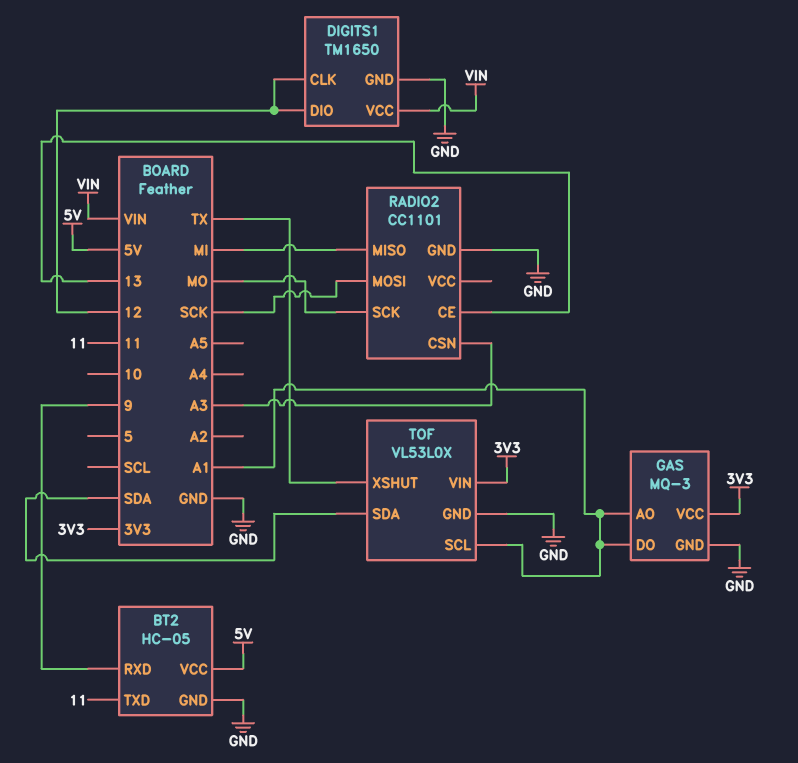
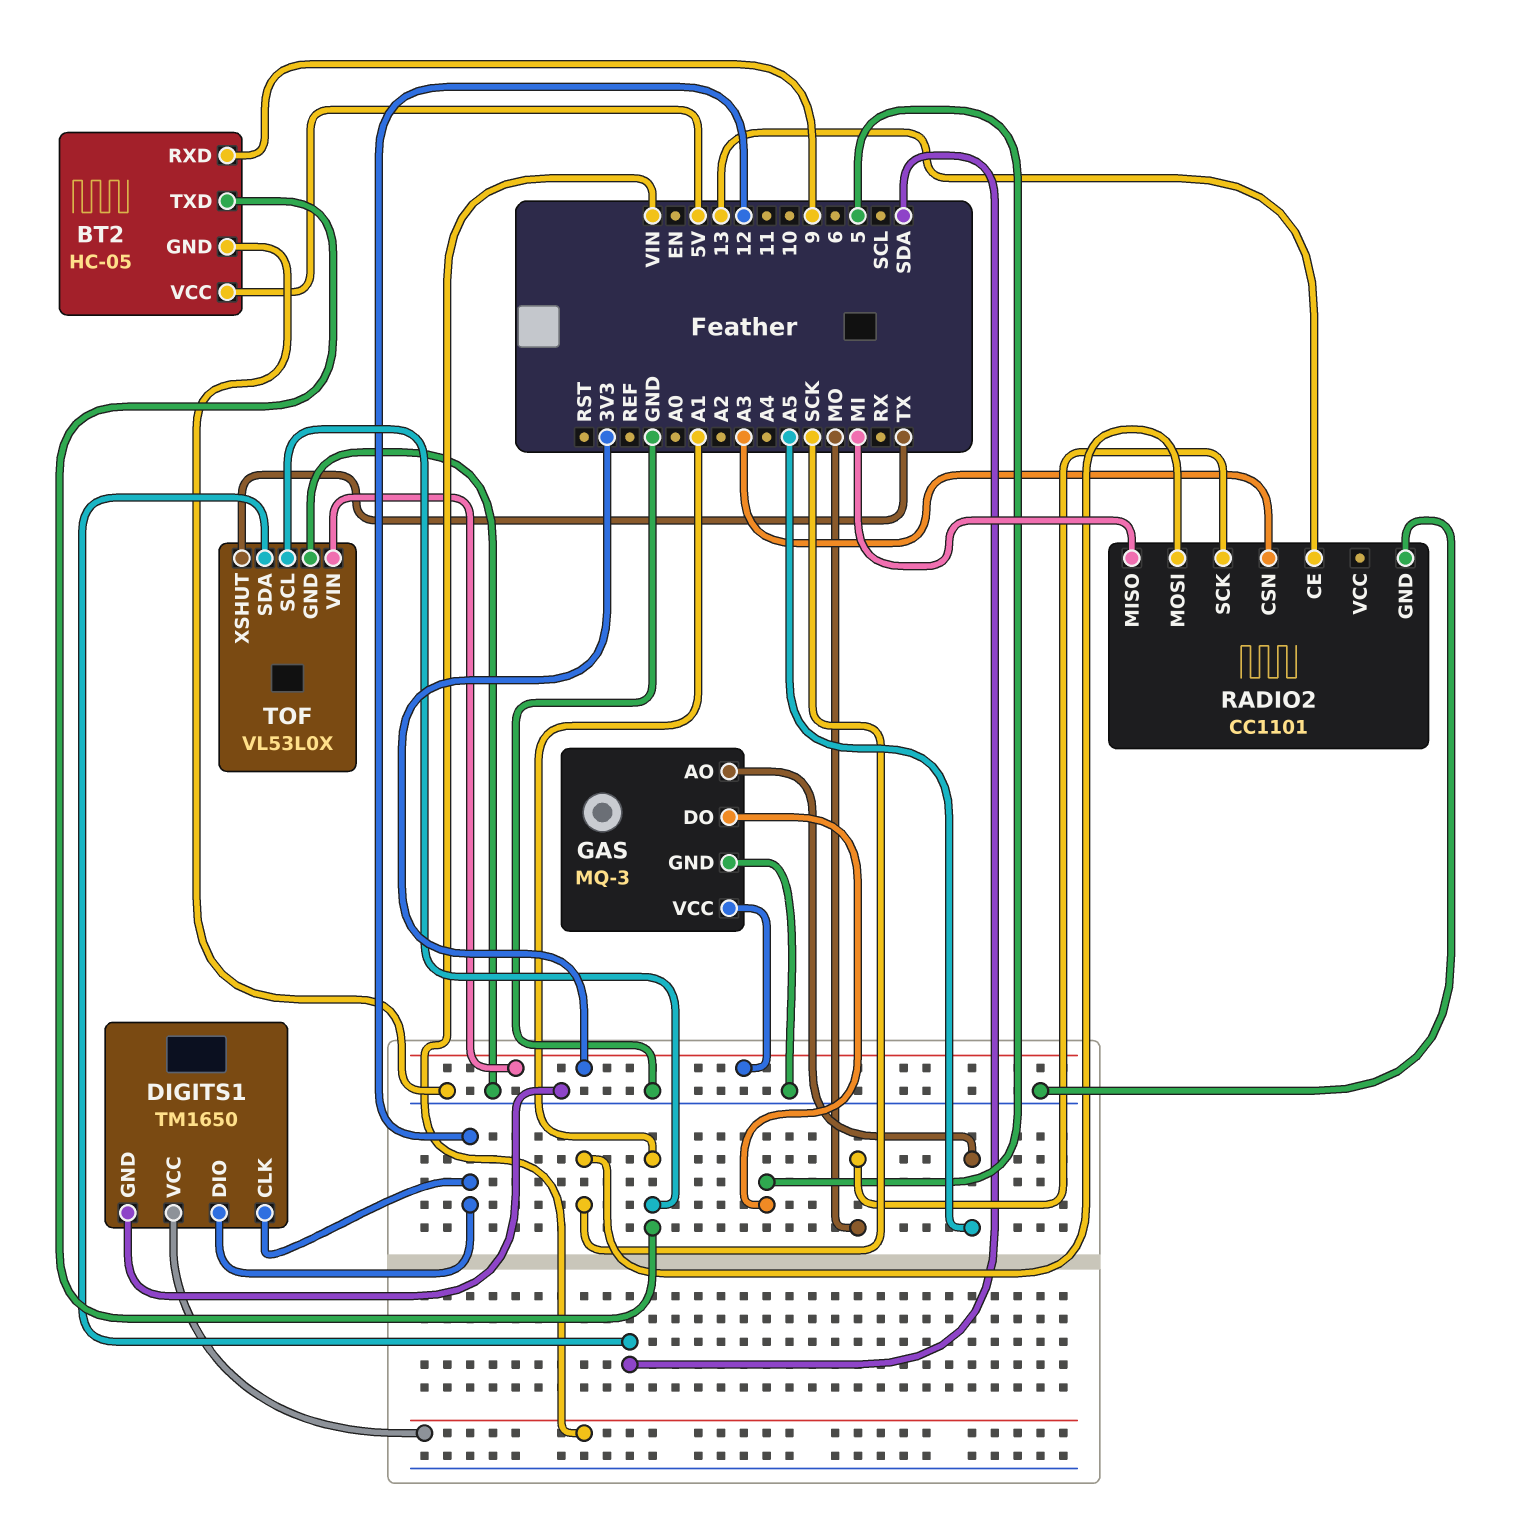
BT2 pin TXD: 11 -> A1
GAS pin AO: A1 -> A5
GAS pin DO: A1 -> 5

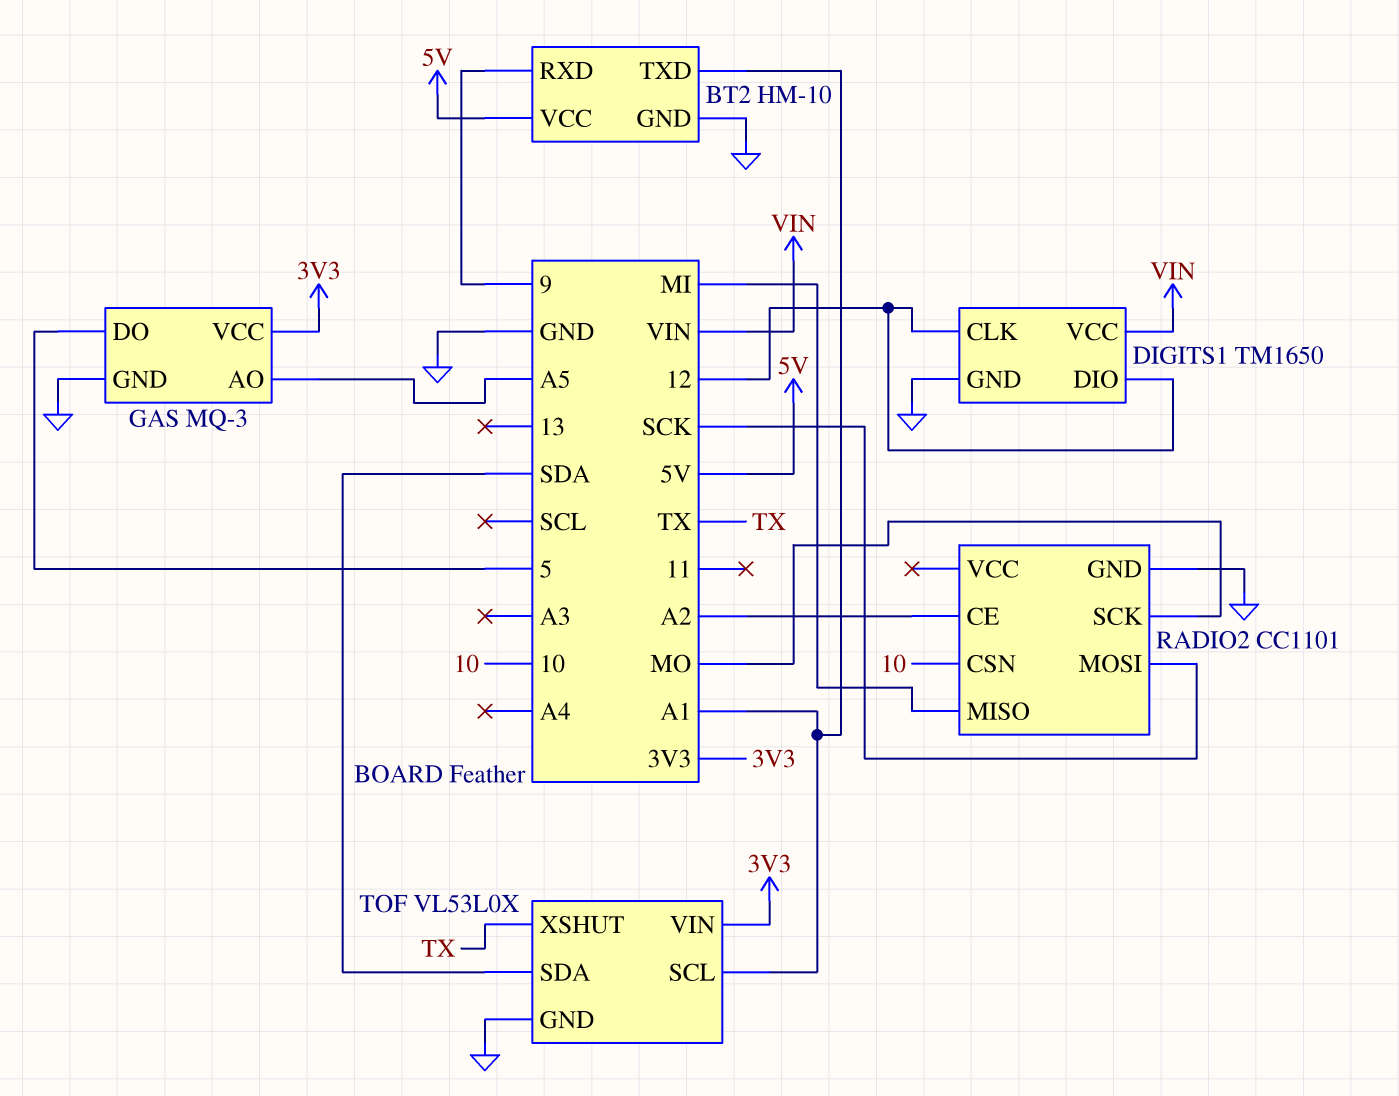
BT2: HC-05 -> HM-10
RADIO2 pin CE: 13 -> A2
RADIO2 pin CSN: A3 -> 10

